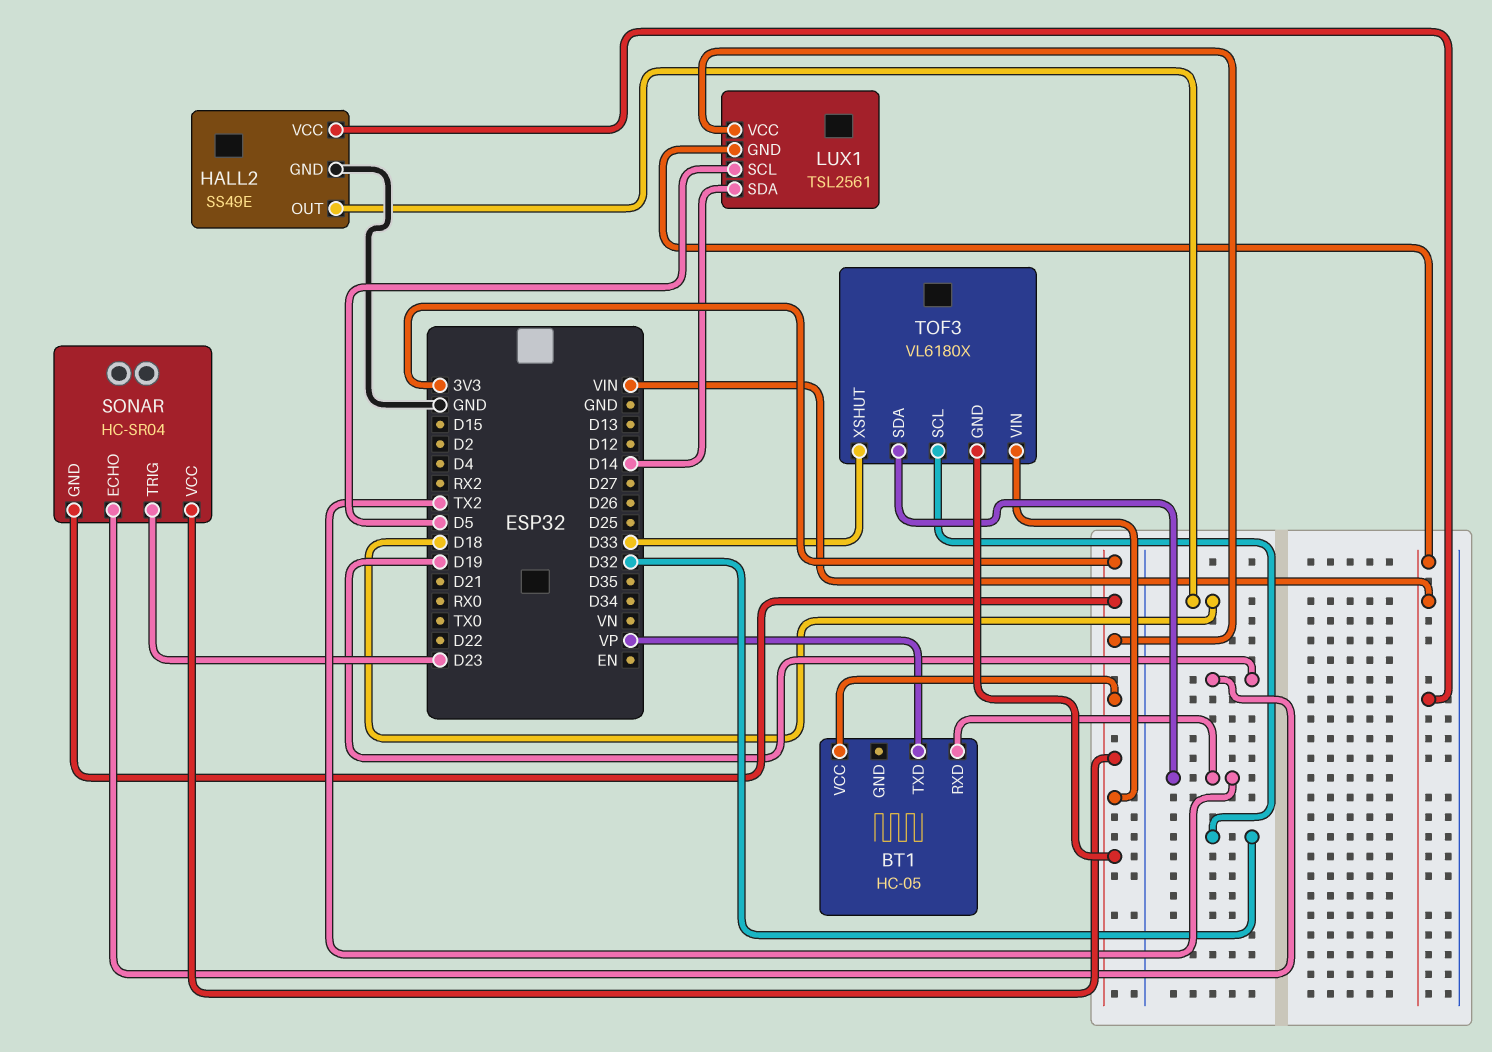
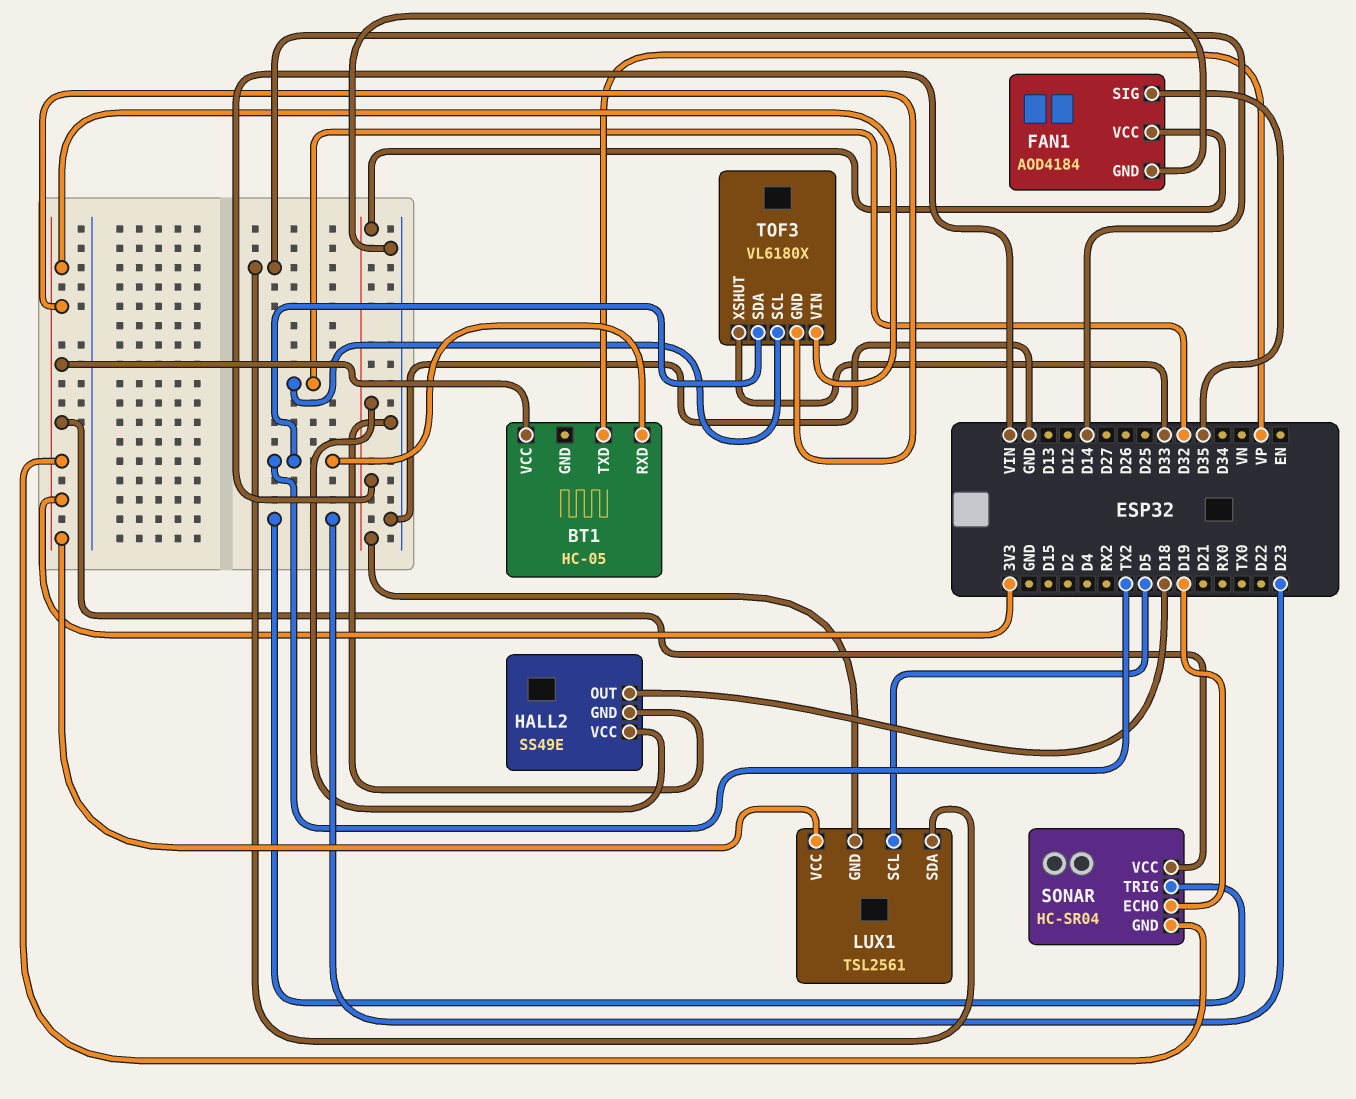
FAN1: none -> AOD4184
FAN1 pin GND: none -> GND
FAN1 pin SIG: none -> D35
FAN1 pin VCC: none -> VIN

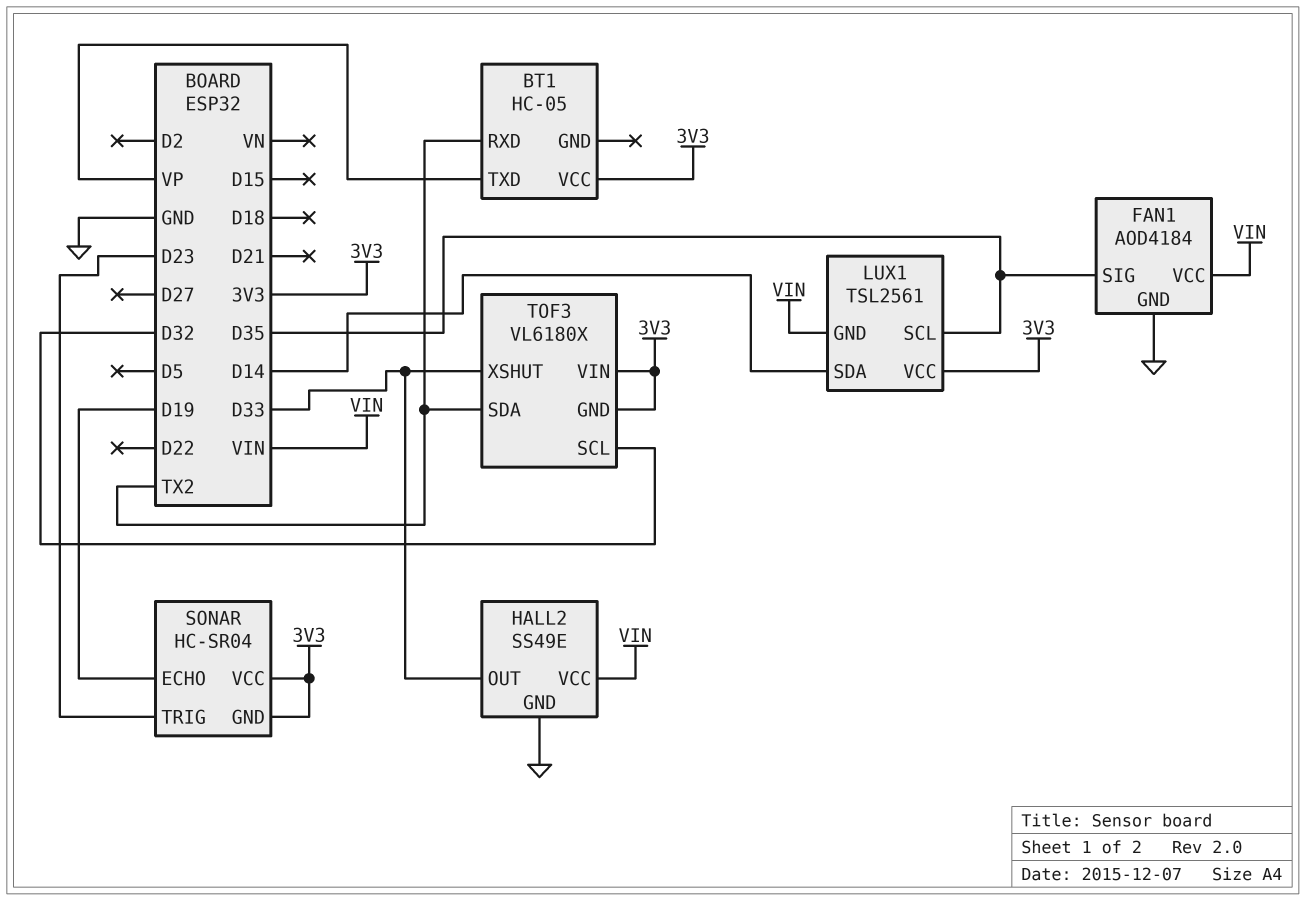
HALL2 pin OUT: D18 -> D33
LUX1 pin SCL: D5 -> D35

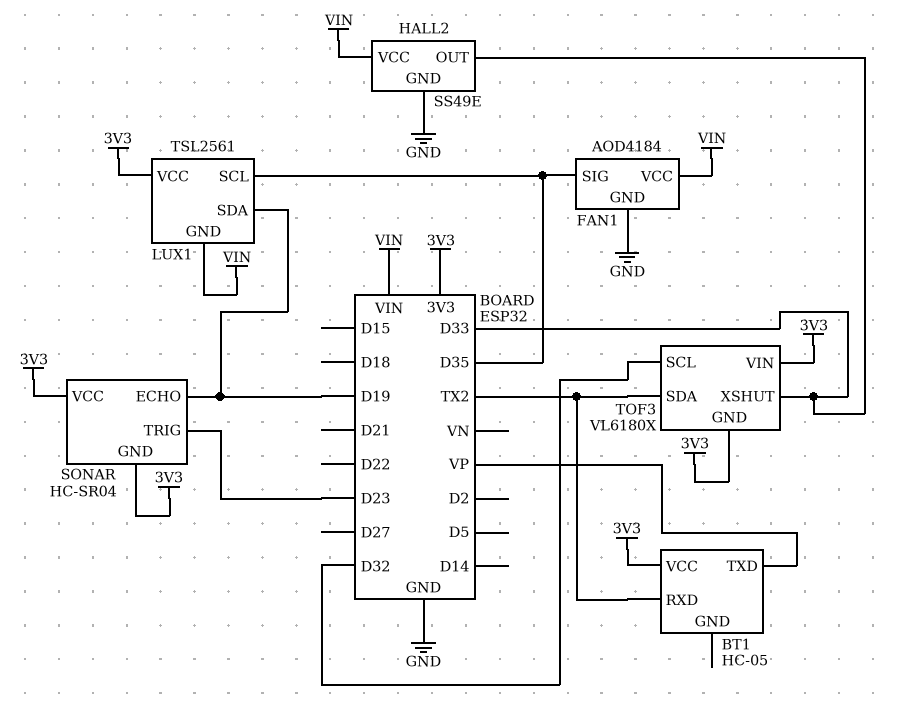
LUX1 pin SDA: D14 -> D19

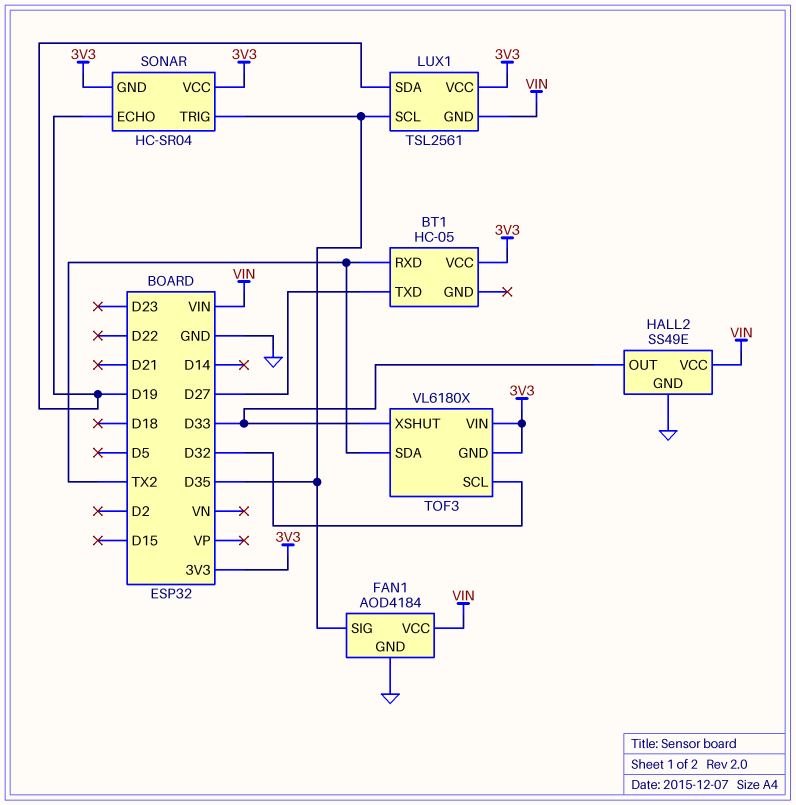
BT1 pin TXD: VP -> D27
SONAR pin TRIG: D23 -> D35

